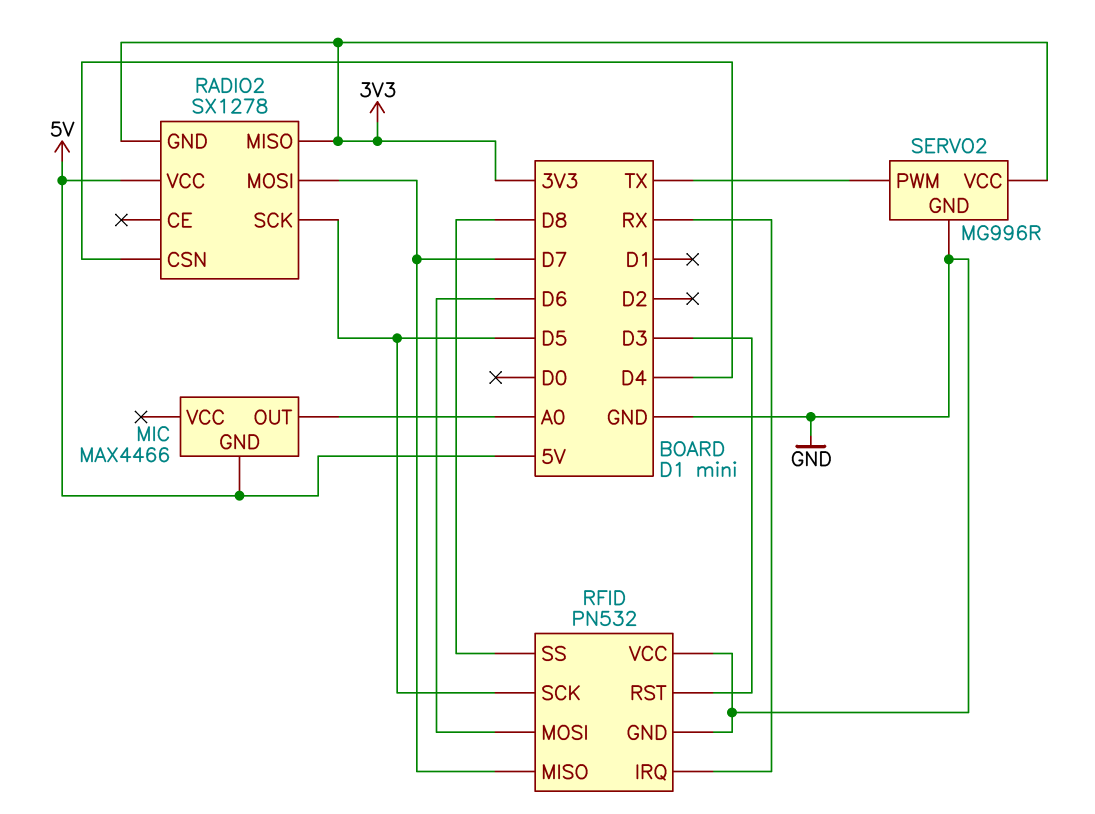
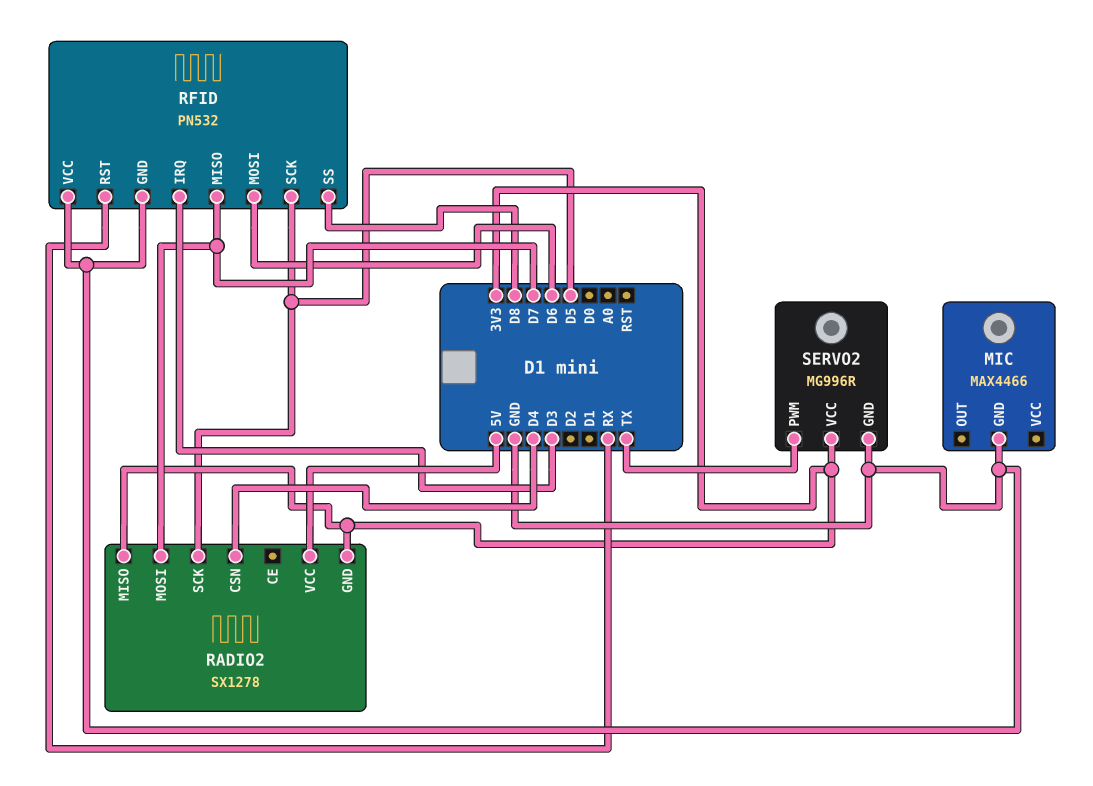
MIC pin GND: 5V -> GND
MIC pin OUT: A0 -> none
RFID pin IRQ: RX -> D3
RFID pin RST: D3 -> RX

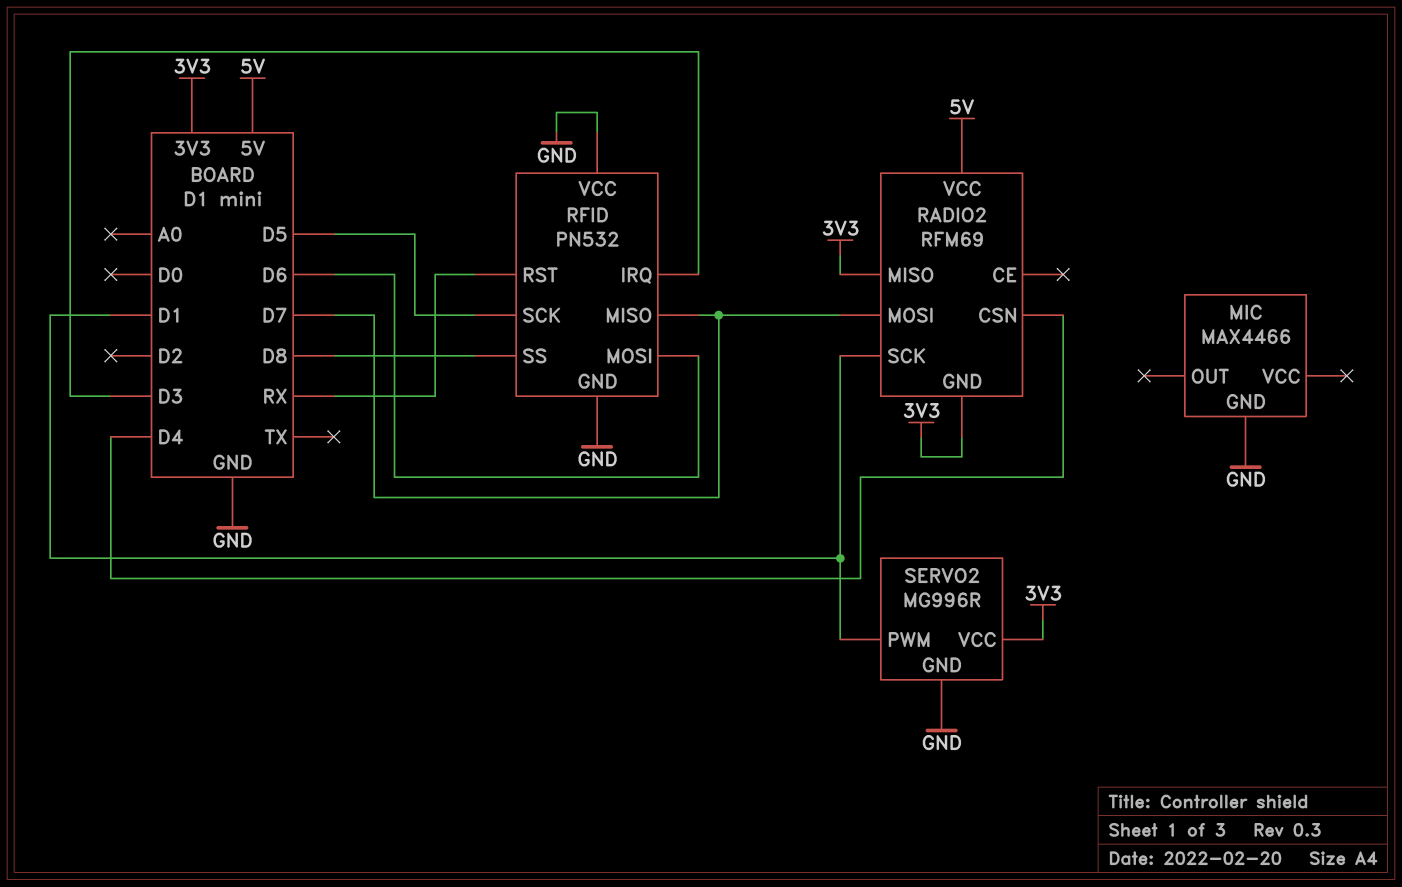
RADIO2: SX1278 -> RFM69
RADIO2 pin SCK: D5 -> D1
SERVO2 pin PWM: TX -> D1

